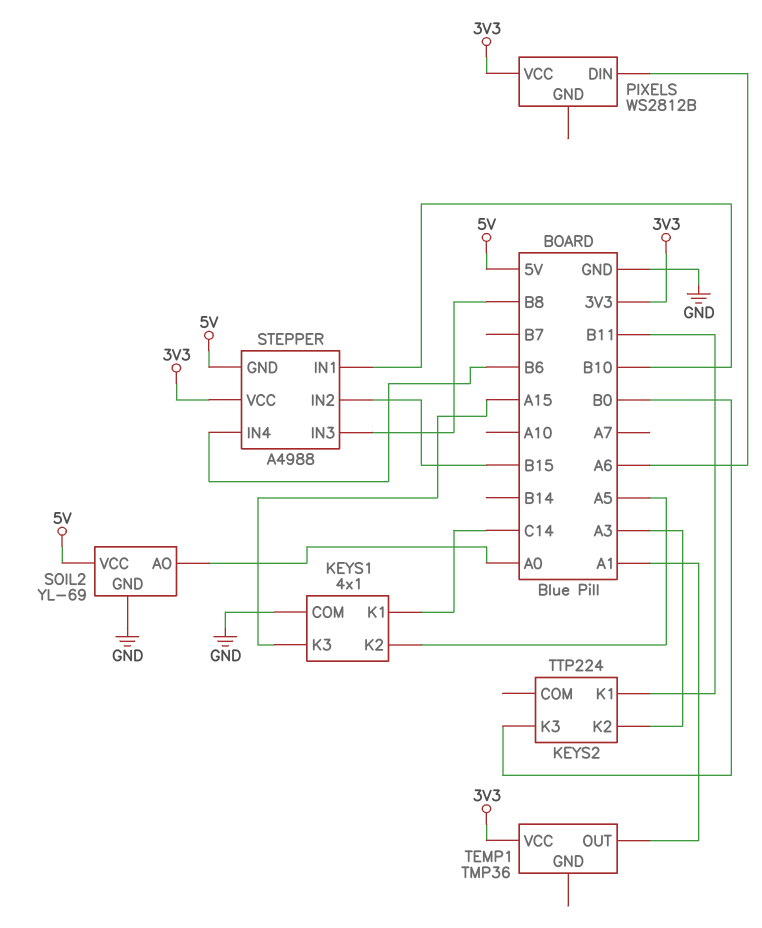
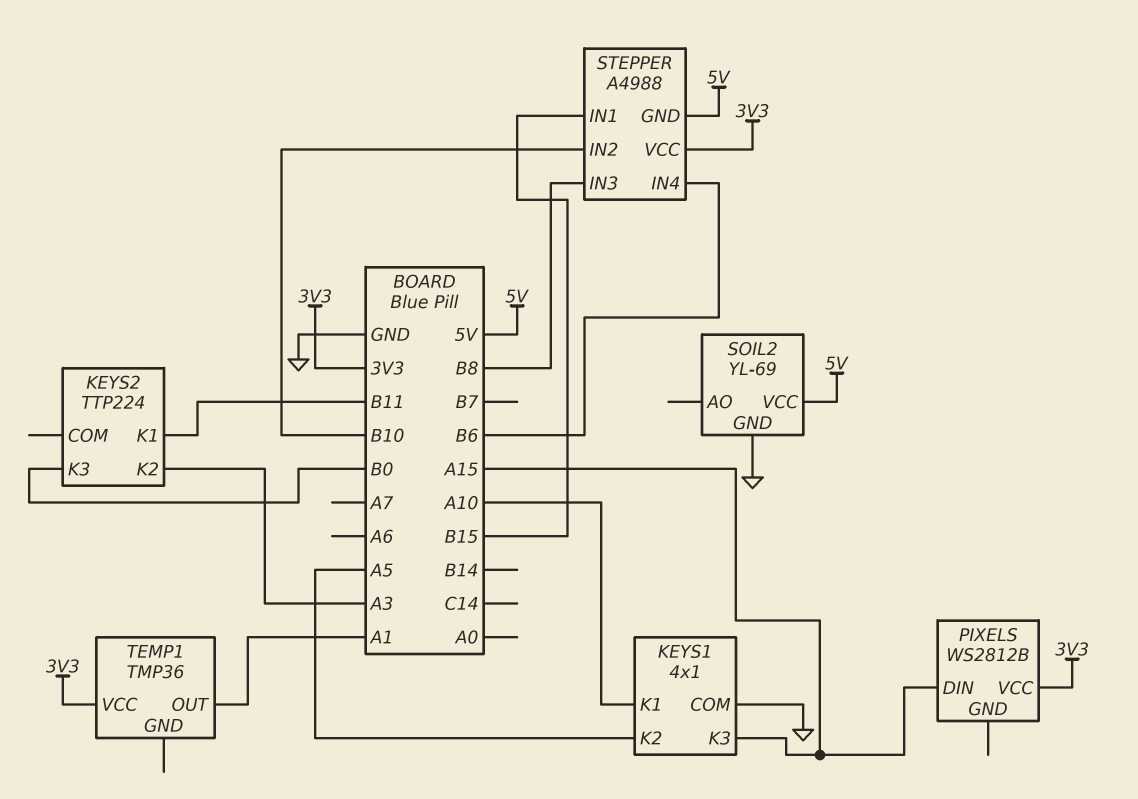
KEYS1 pin K1: C14 -> A10
PIXELS pin DIN: A6 -> A15
SOIL2 pin AO: A0 -> none
STEPPER pin IN1: B10 -> B15
STEPPER pin IN2: B15 -> B10

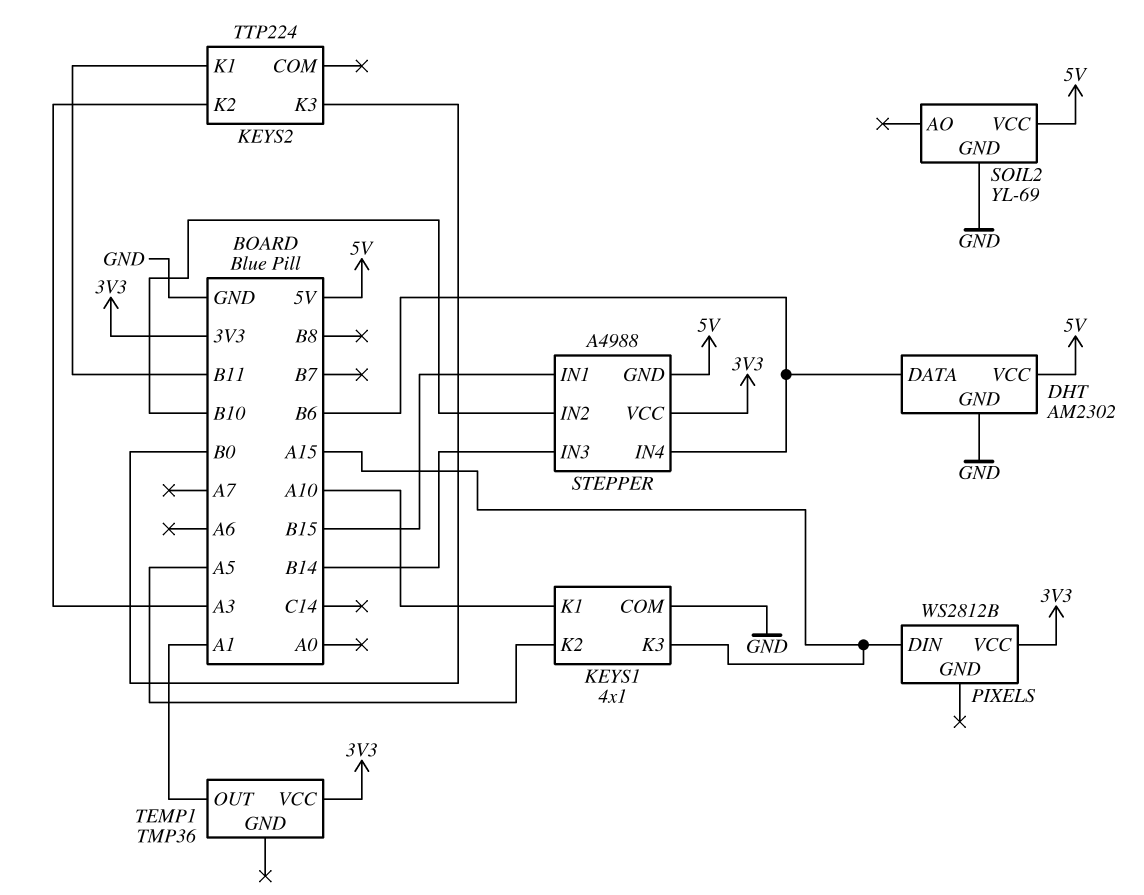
DHT: none -> AM2302
DHT pin DATA: none -> B6
DHT pin GND: none -> GND
DHT pin VCC: none -> 5V
STEPPER pin IN3: B8 -> B14

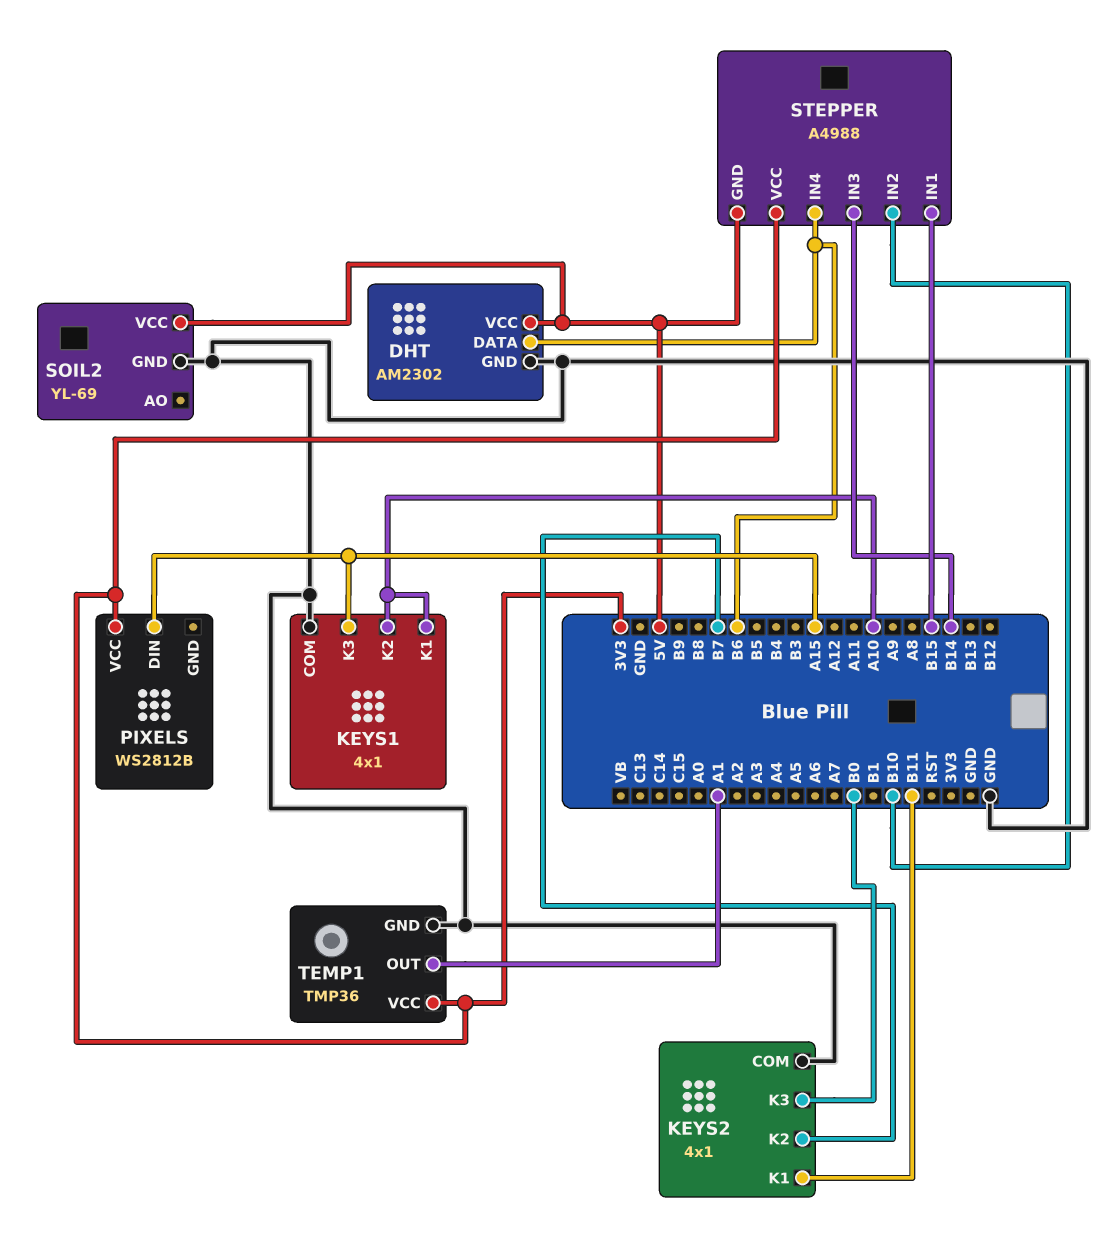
KEYS1 pin K2: A5 -> A10
KEYS2: TTP224 -> 4x1
KEYS2 pin COM: none -> GND
KEYS2 pin K2: A3 -> B7
TEMP1 pin GND: none -> GND

